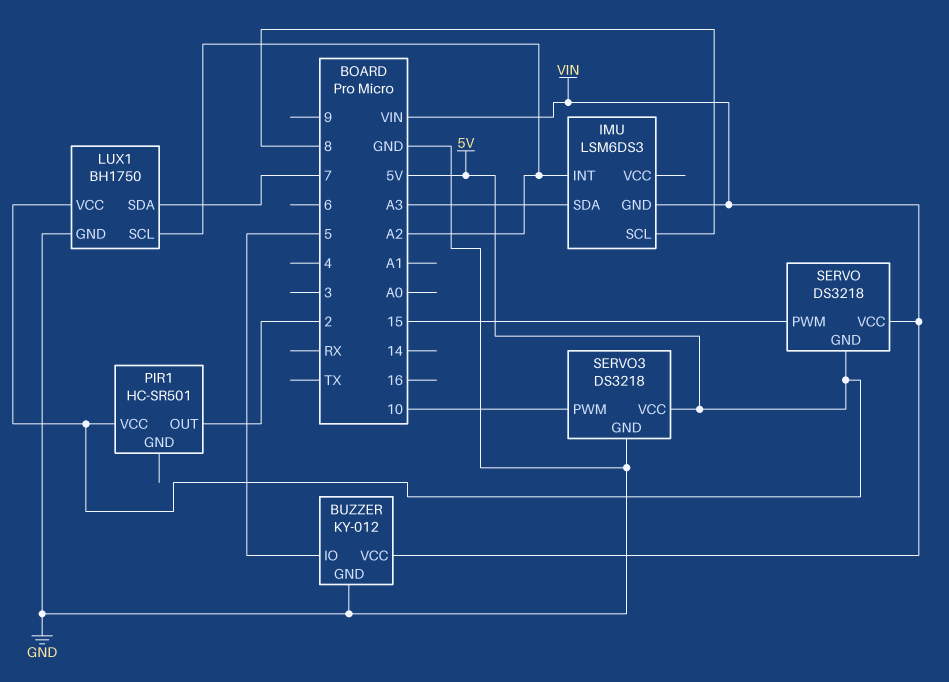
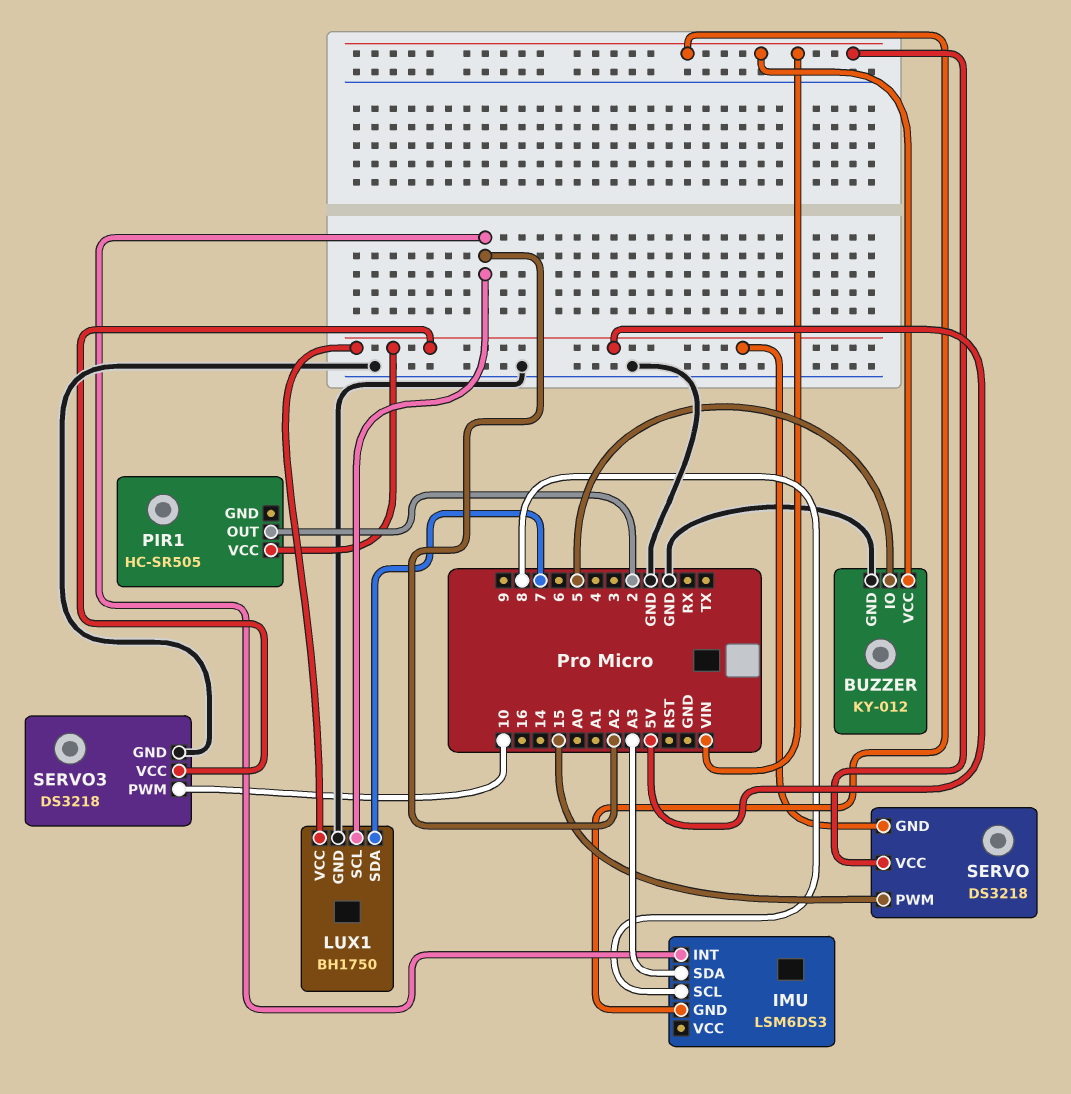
PIR1: HC-SR501 -> HC-SR505

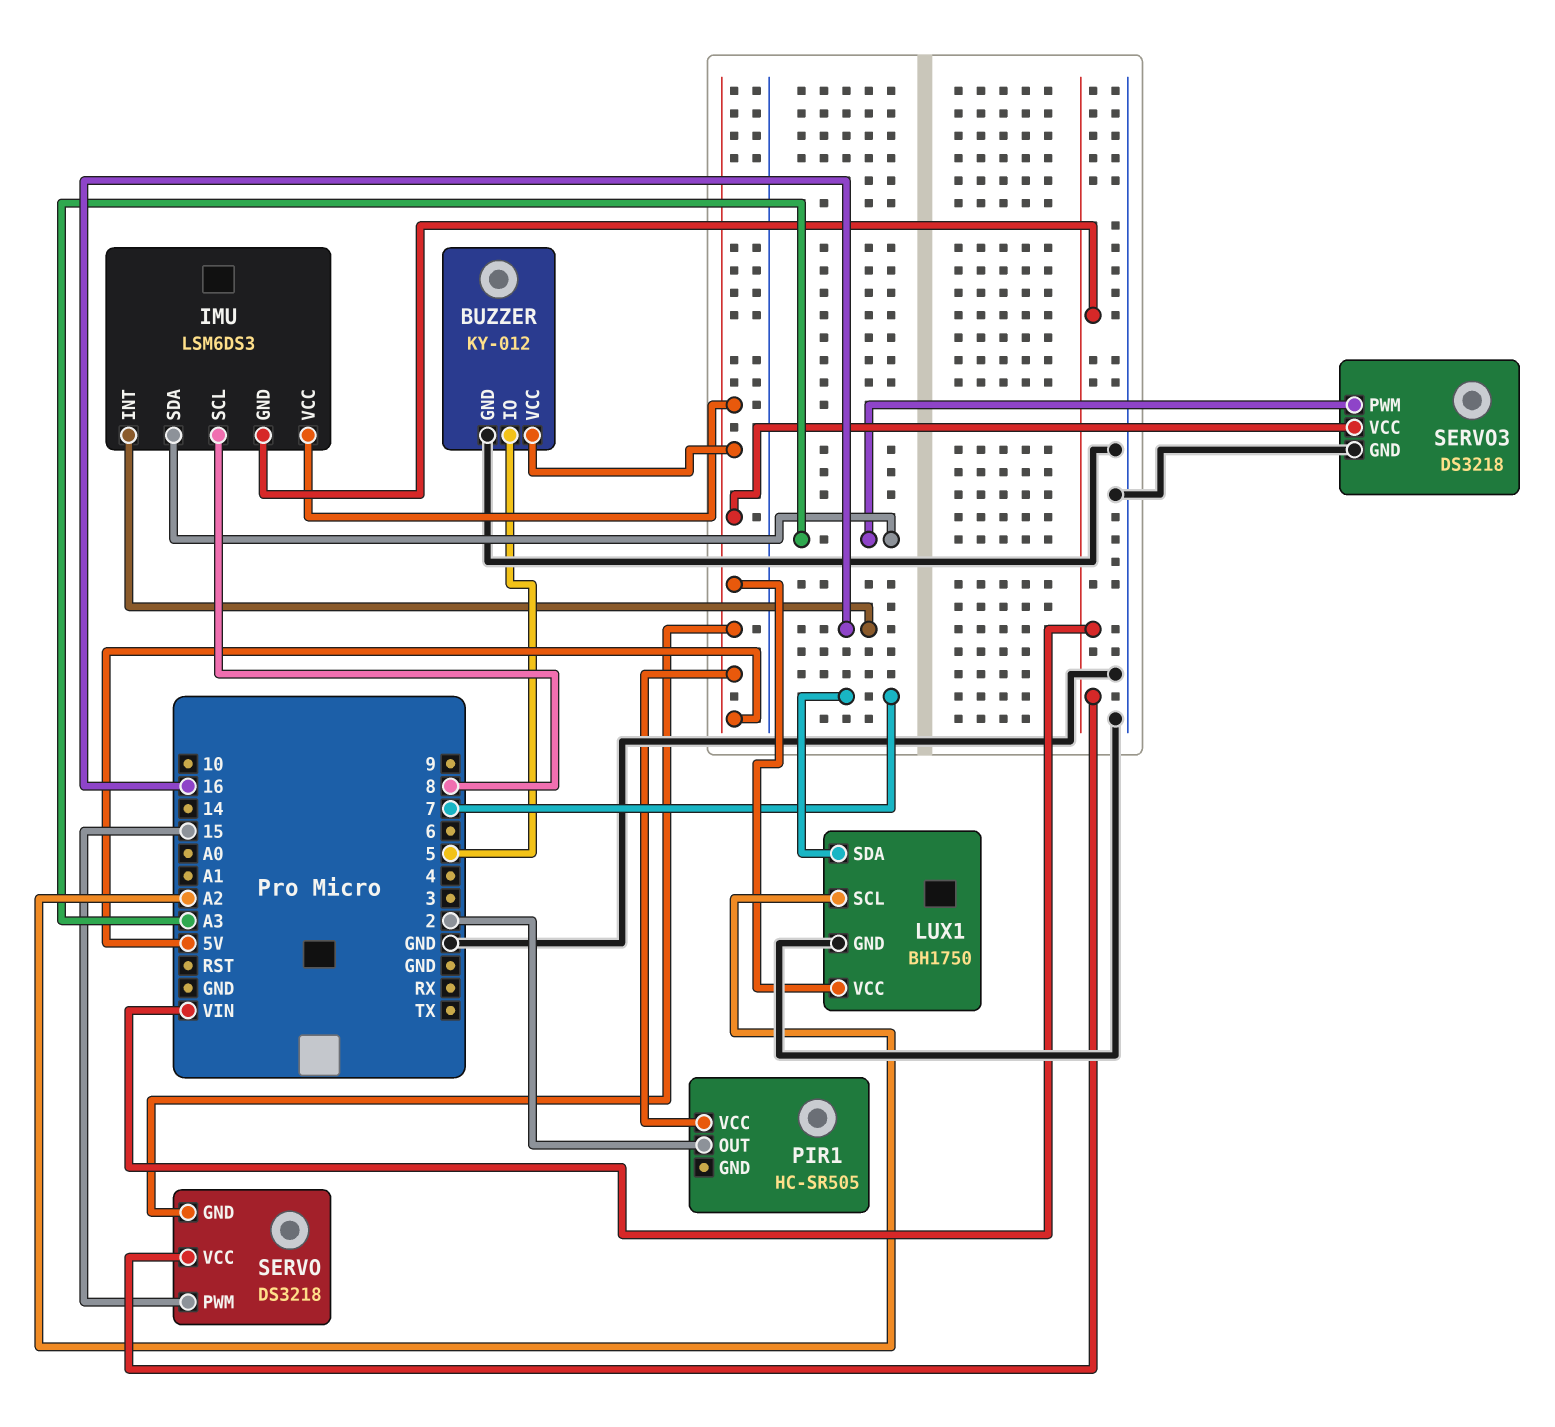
BUZZER pin VCC: VIN -> 5V
IMU pin INT: A2 -> 16
IMU pin VCC: none -> 5V
SERVO3 pin PWM: 10 -> A3

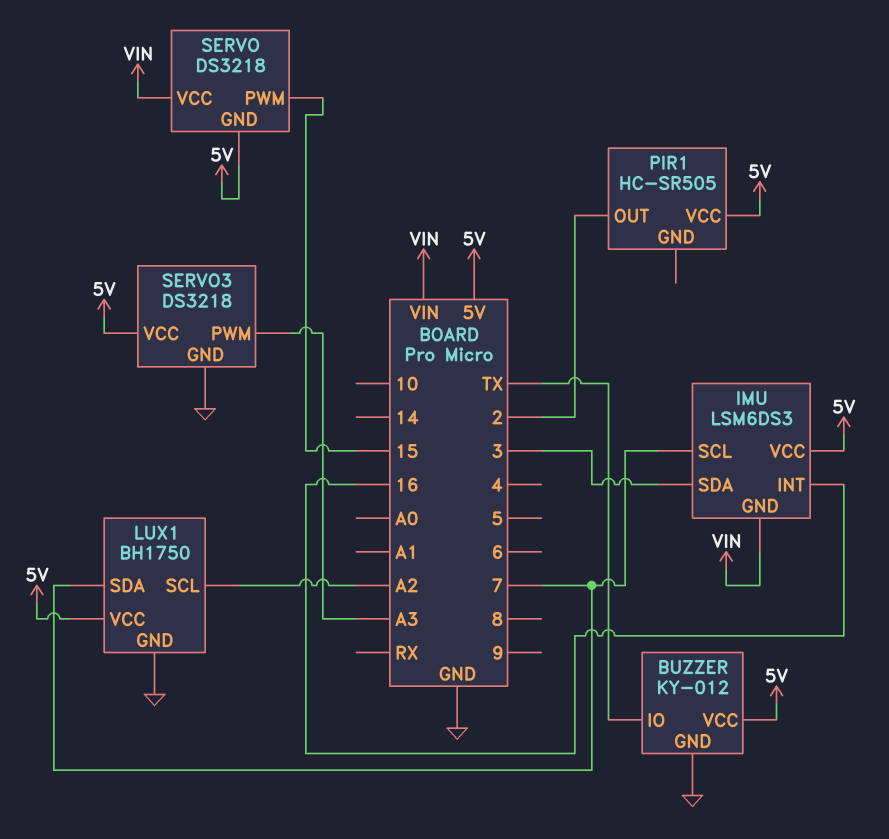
BUZZER pin IO: 5 -> TX
IMU pin SCL: 8 -> 7
IMU pin SDA: A3 -> 3

